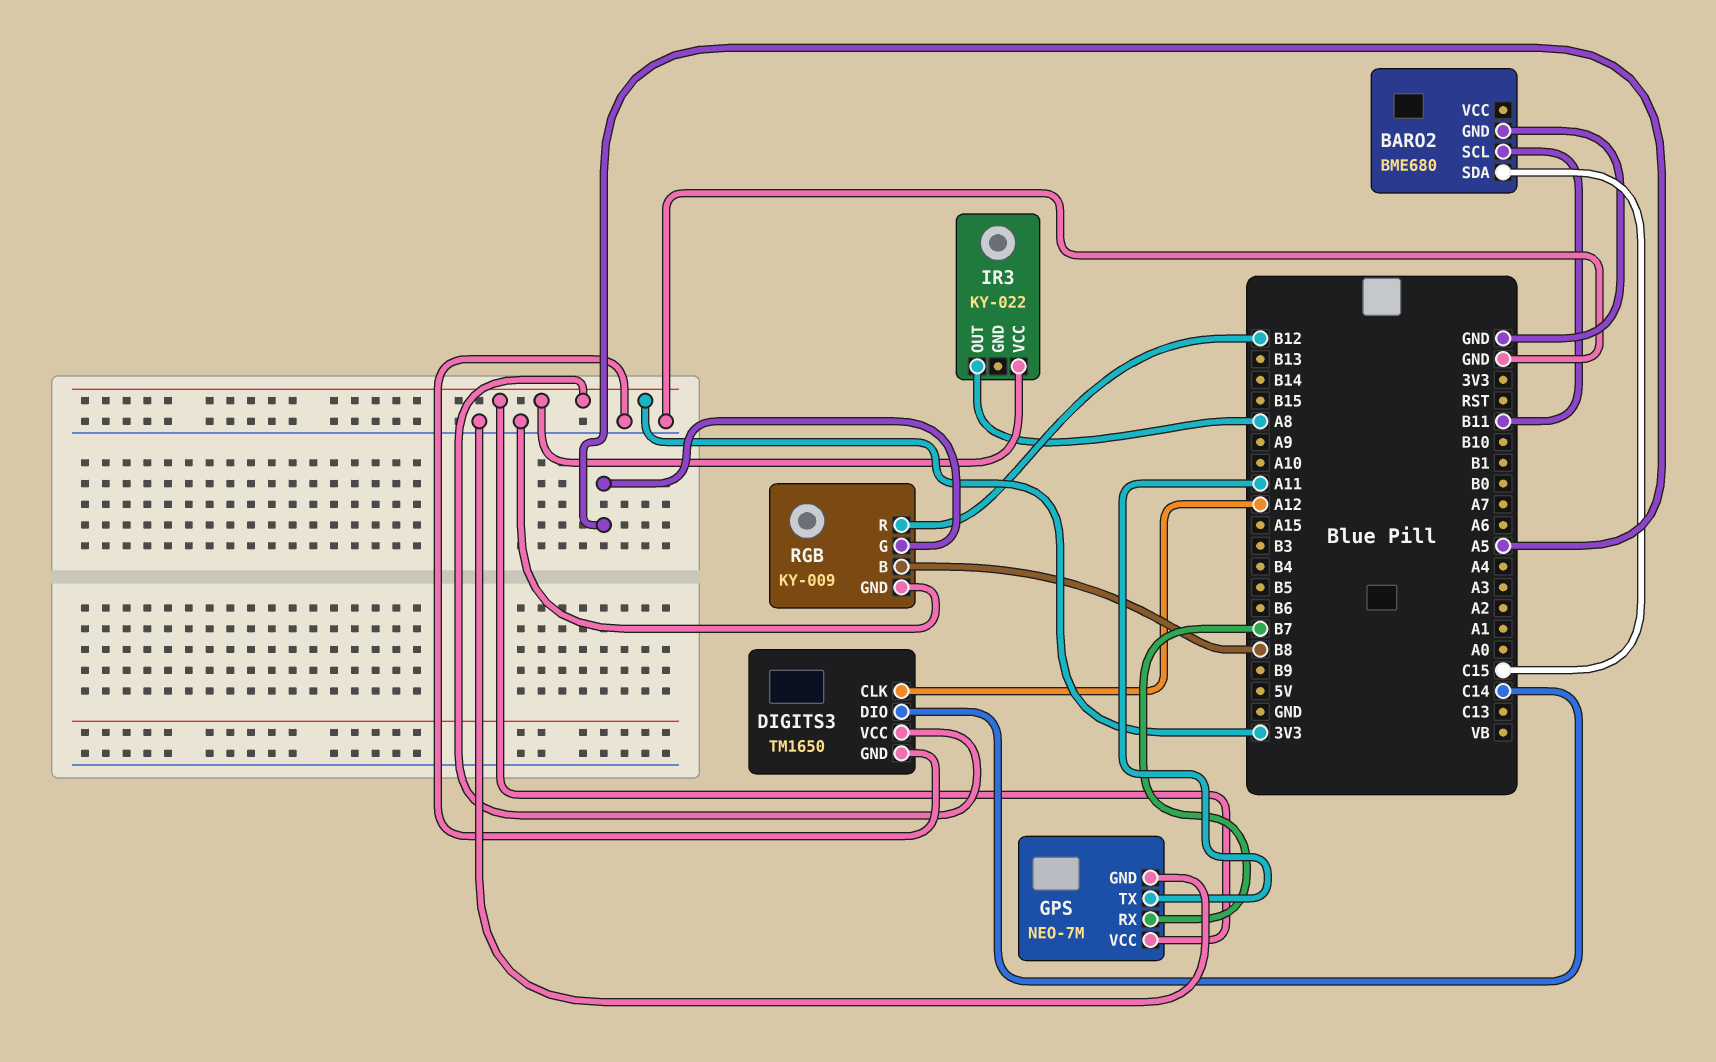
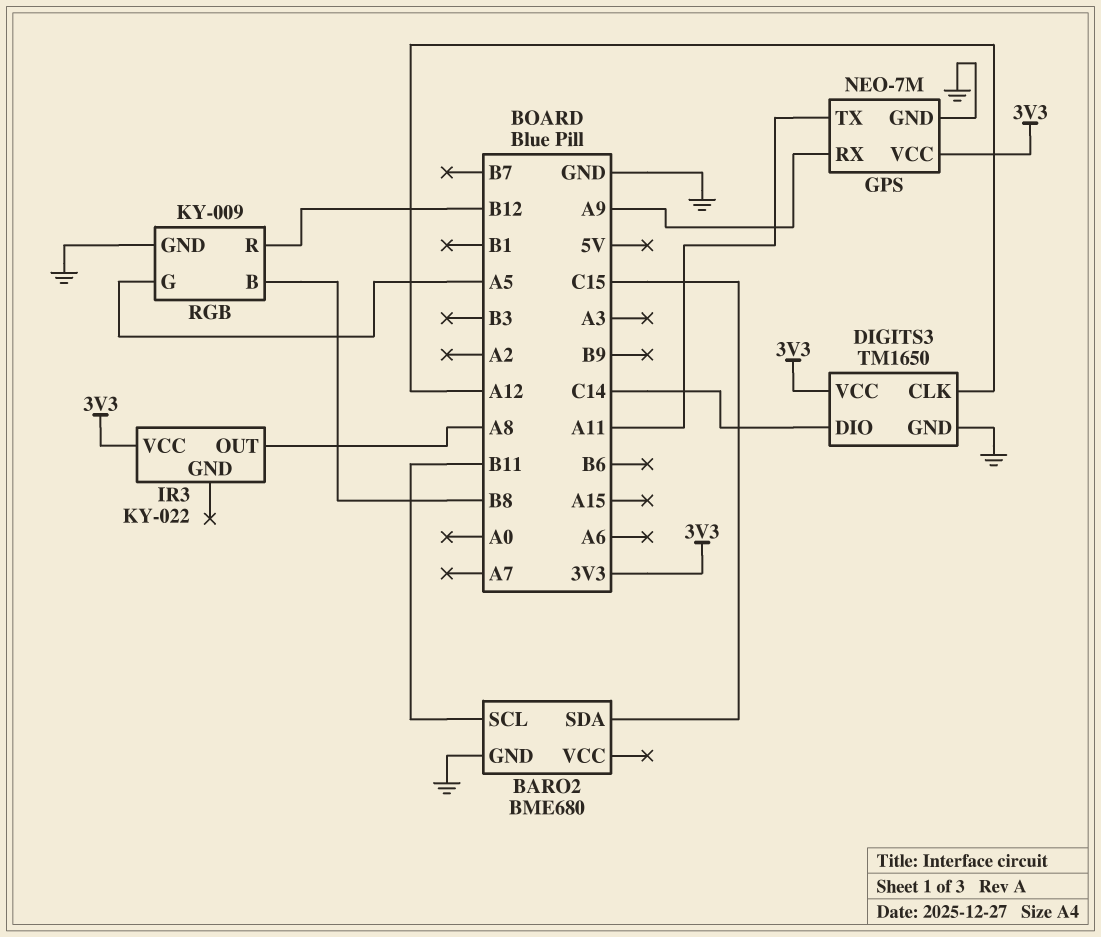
GPS pin RX: B7 -> A9

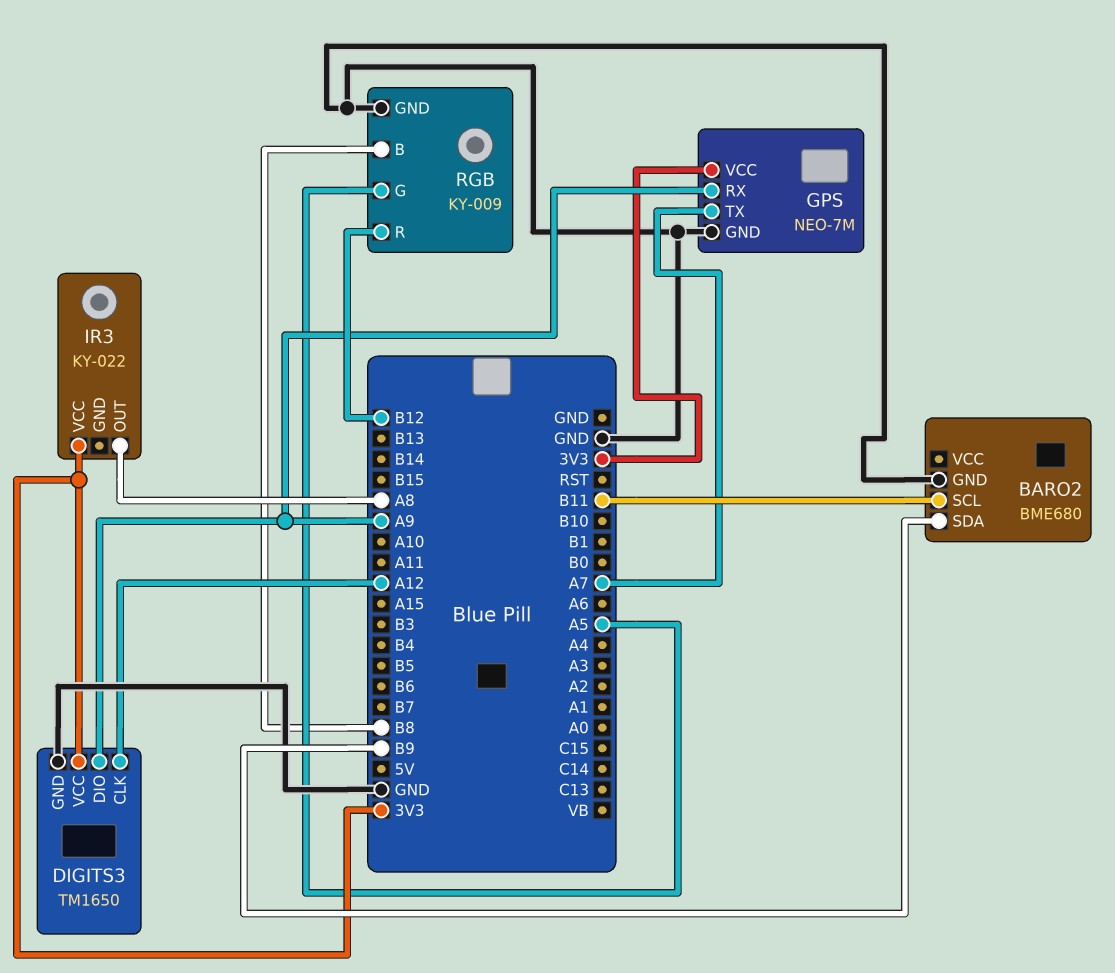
BARO2 pin SDA: C15 -> B9
DIGITS3 pin DIO: C14 -> A9
GPS pin TX: A11 -> A7

